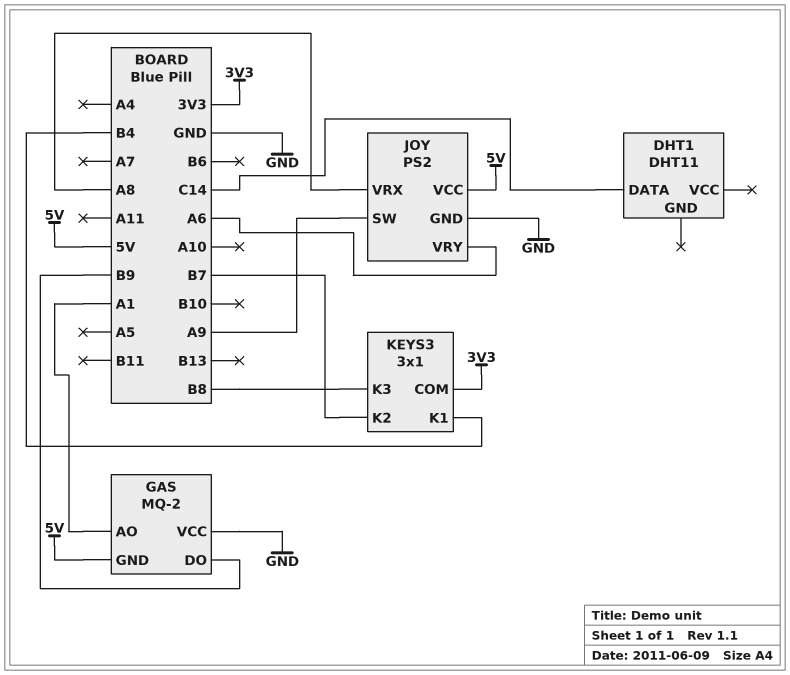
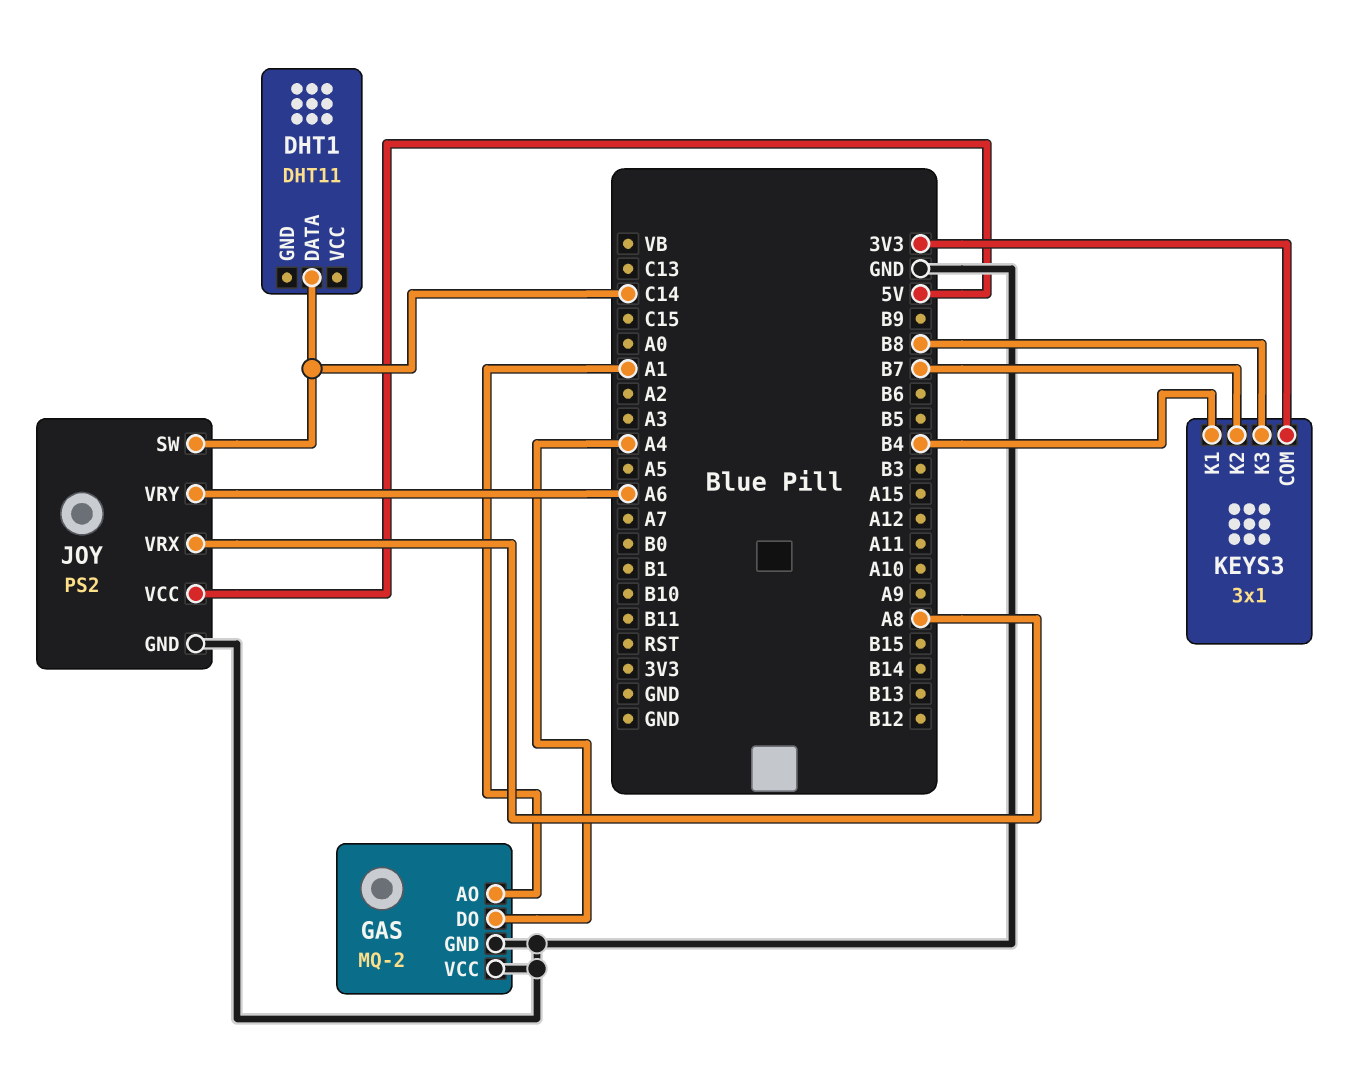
GAS pin DO: B9 -> A4
GAS pin GND: 5V -> GND
JOY pin SW: A9 -> C14

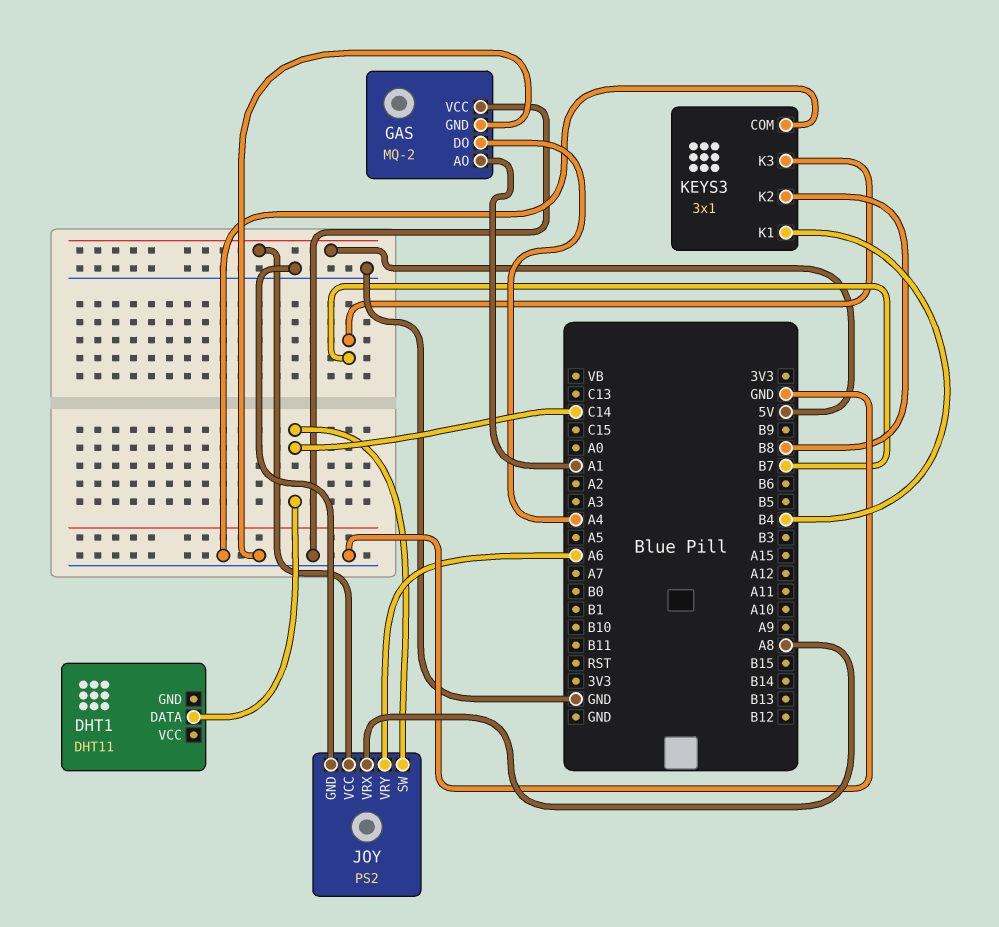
KEYS3 pin COM: 3V3 -> GND
KEYS3 pin K2: B7 -> B8
KEYS3 pin K3: B8 -> B7

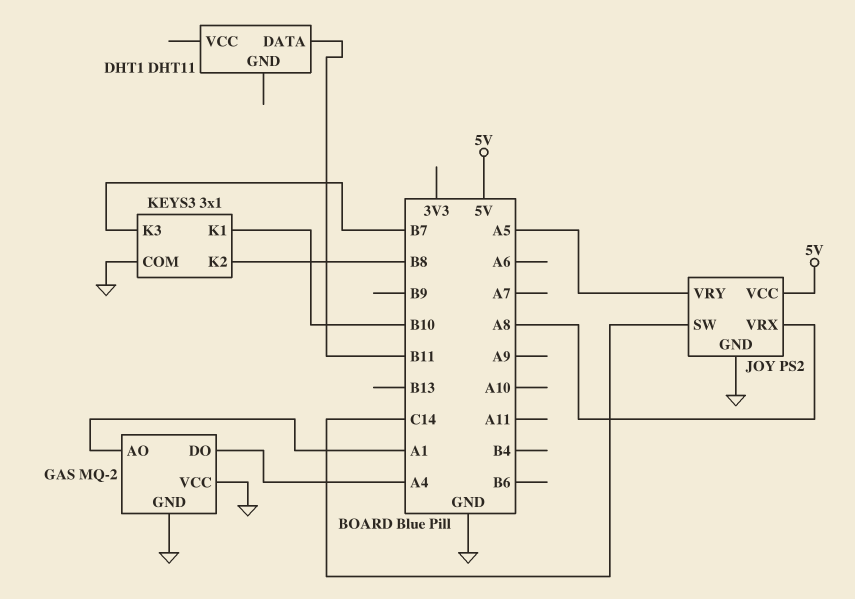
DHT1 pin DATA: C14 -> B11
JOY pin VRY: A6 -> A5
KEYS3 pin K1: B4 -> B10

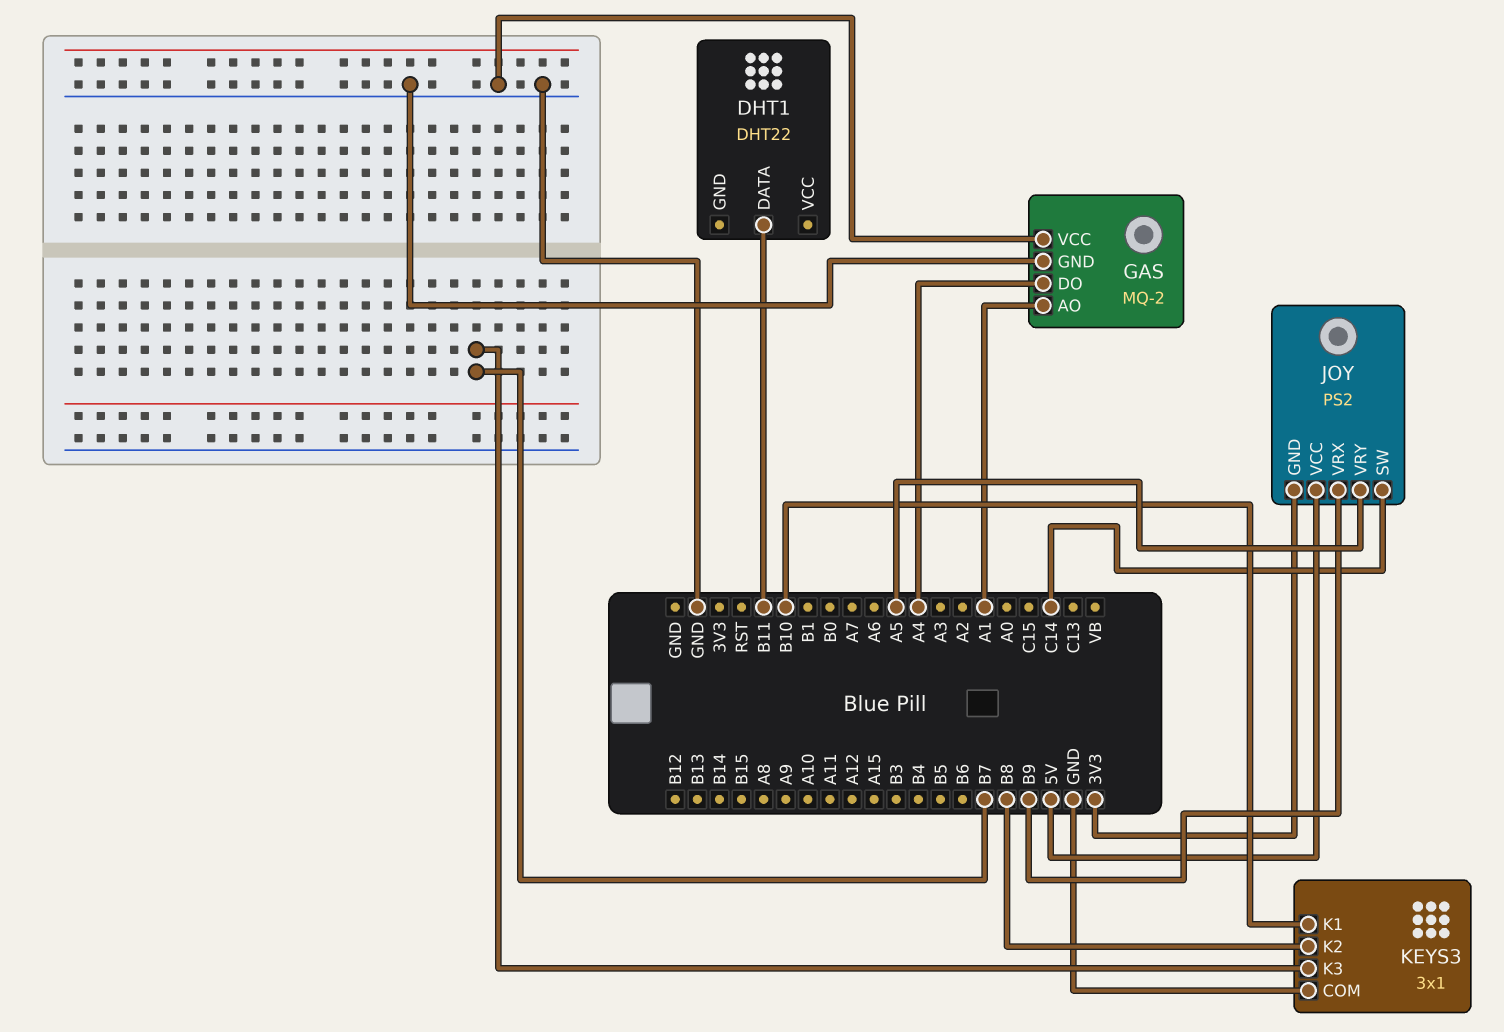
DHT1: DHT11 -> DHT22
JOY pin GND: GND -> 3V3
JOY pin VRX: A8 -> B9

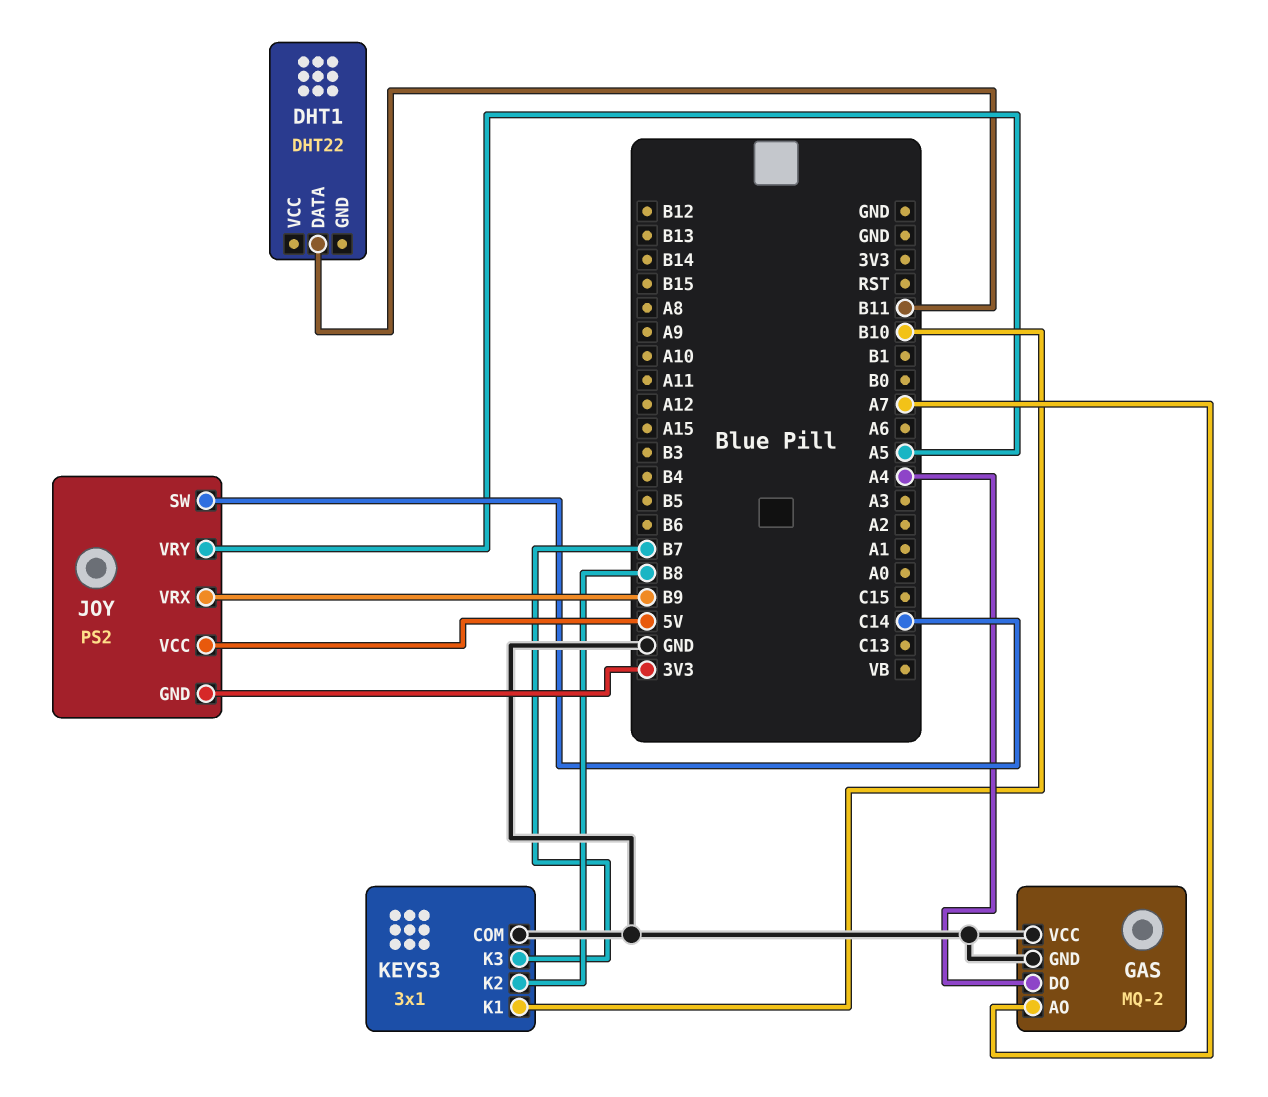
GAS pin AO: A1 -> A7

